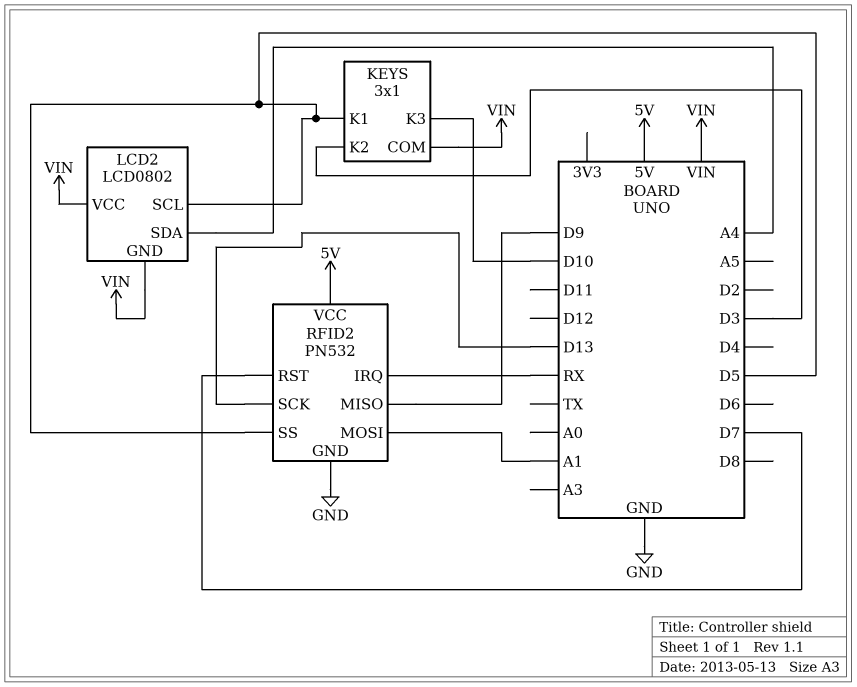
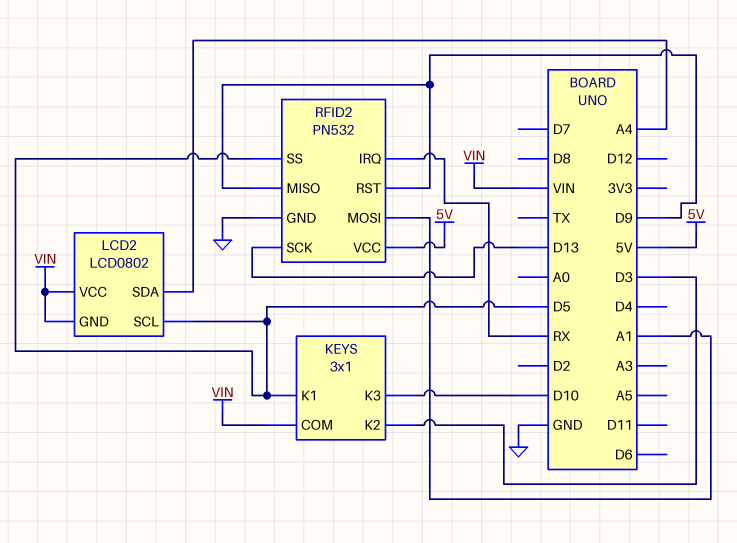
RFID2 pin RST: D7 -> D9

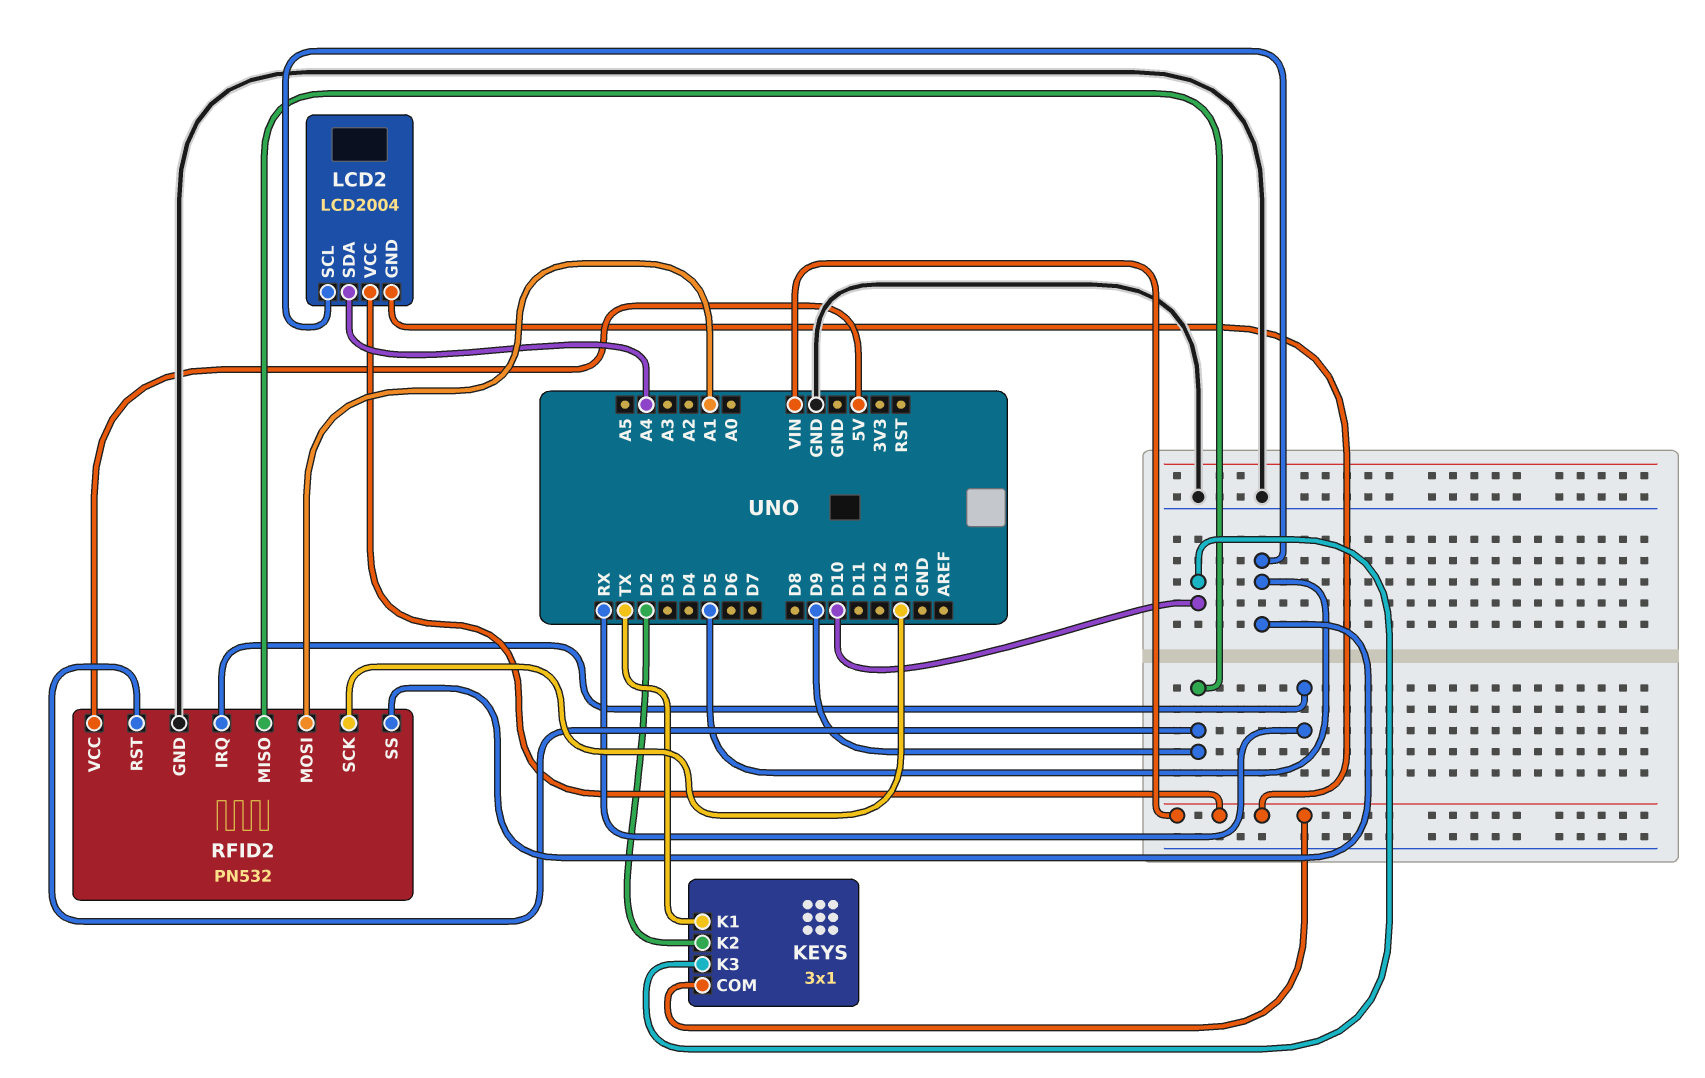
KEYS pin K1: D5 -> TX
KEYS pin K2: D3 -> D2
LCD2: LCD0802 -> LCD2004

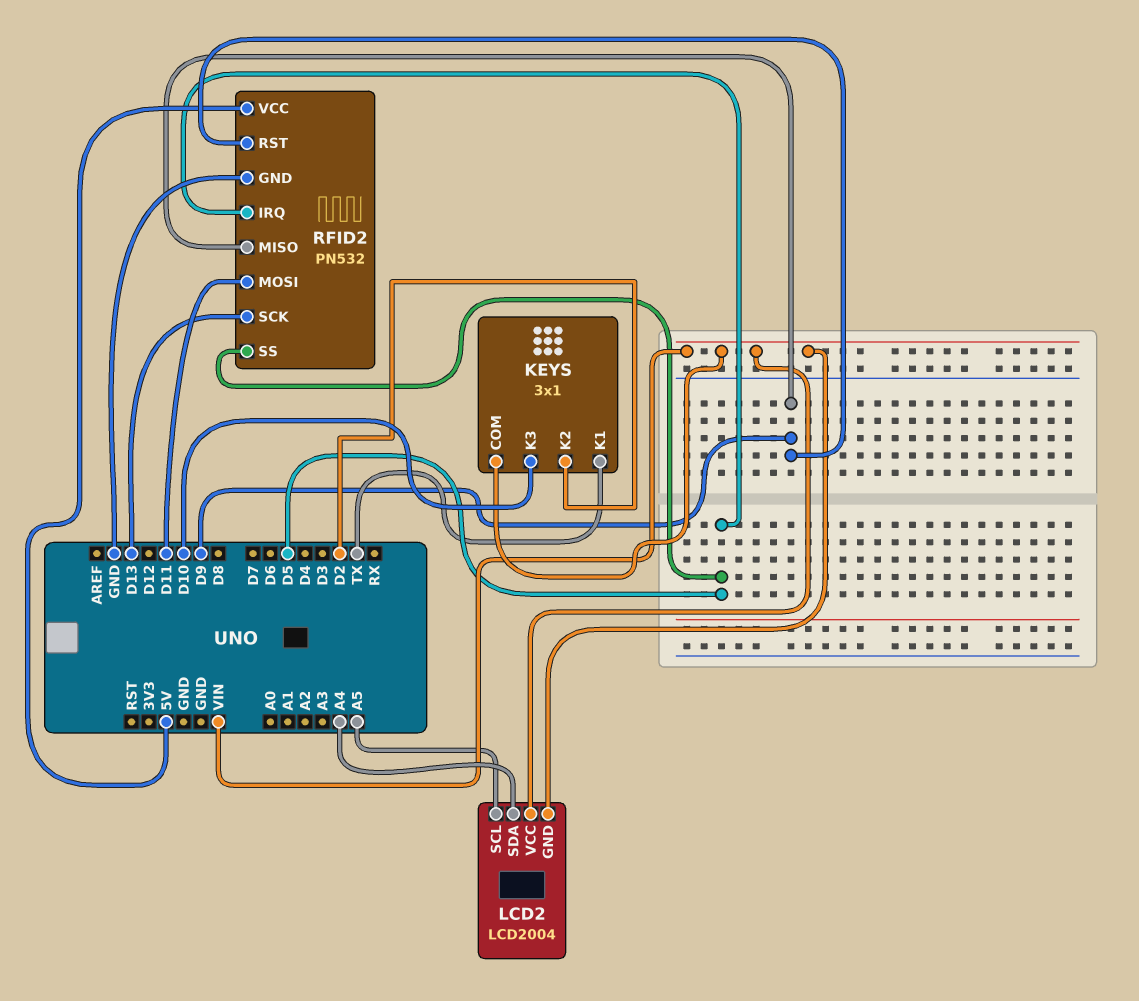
LCD2 pin SCL: D5 -> A5
RFID2 pin IRQ: RX -> D5
RFID2 pin MOSI: A1 -> D11

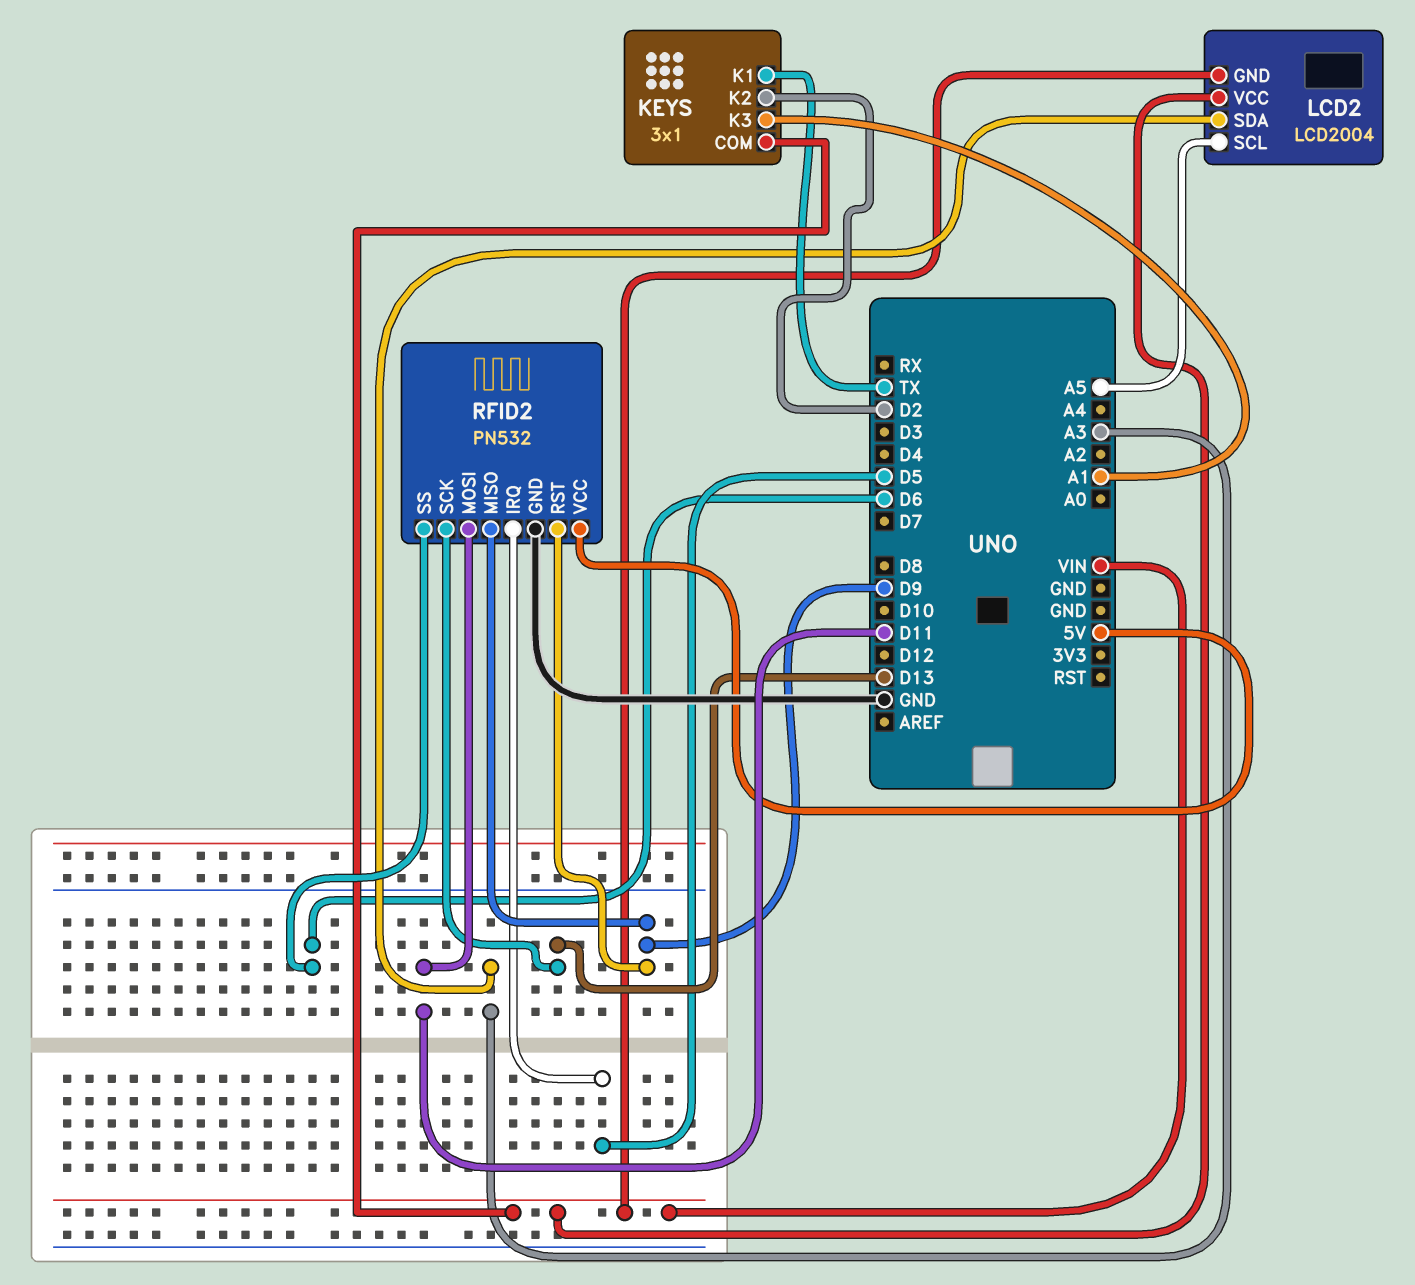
KEYS pin K3: D10 -> A1
LCD2 pin SDA: A4 -> A3
RFID2 pin SS: D5 -> D6

